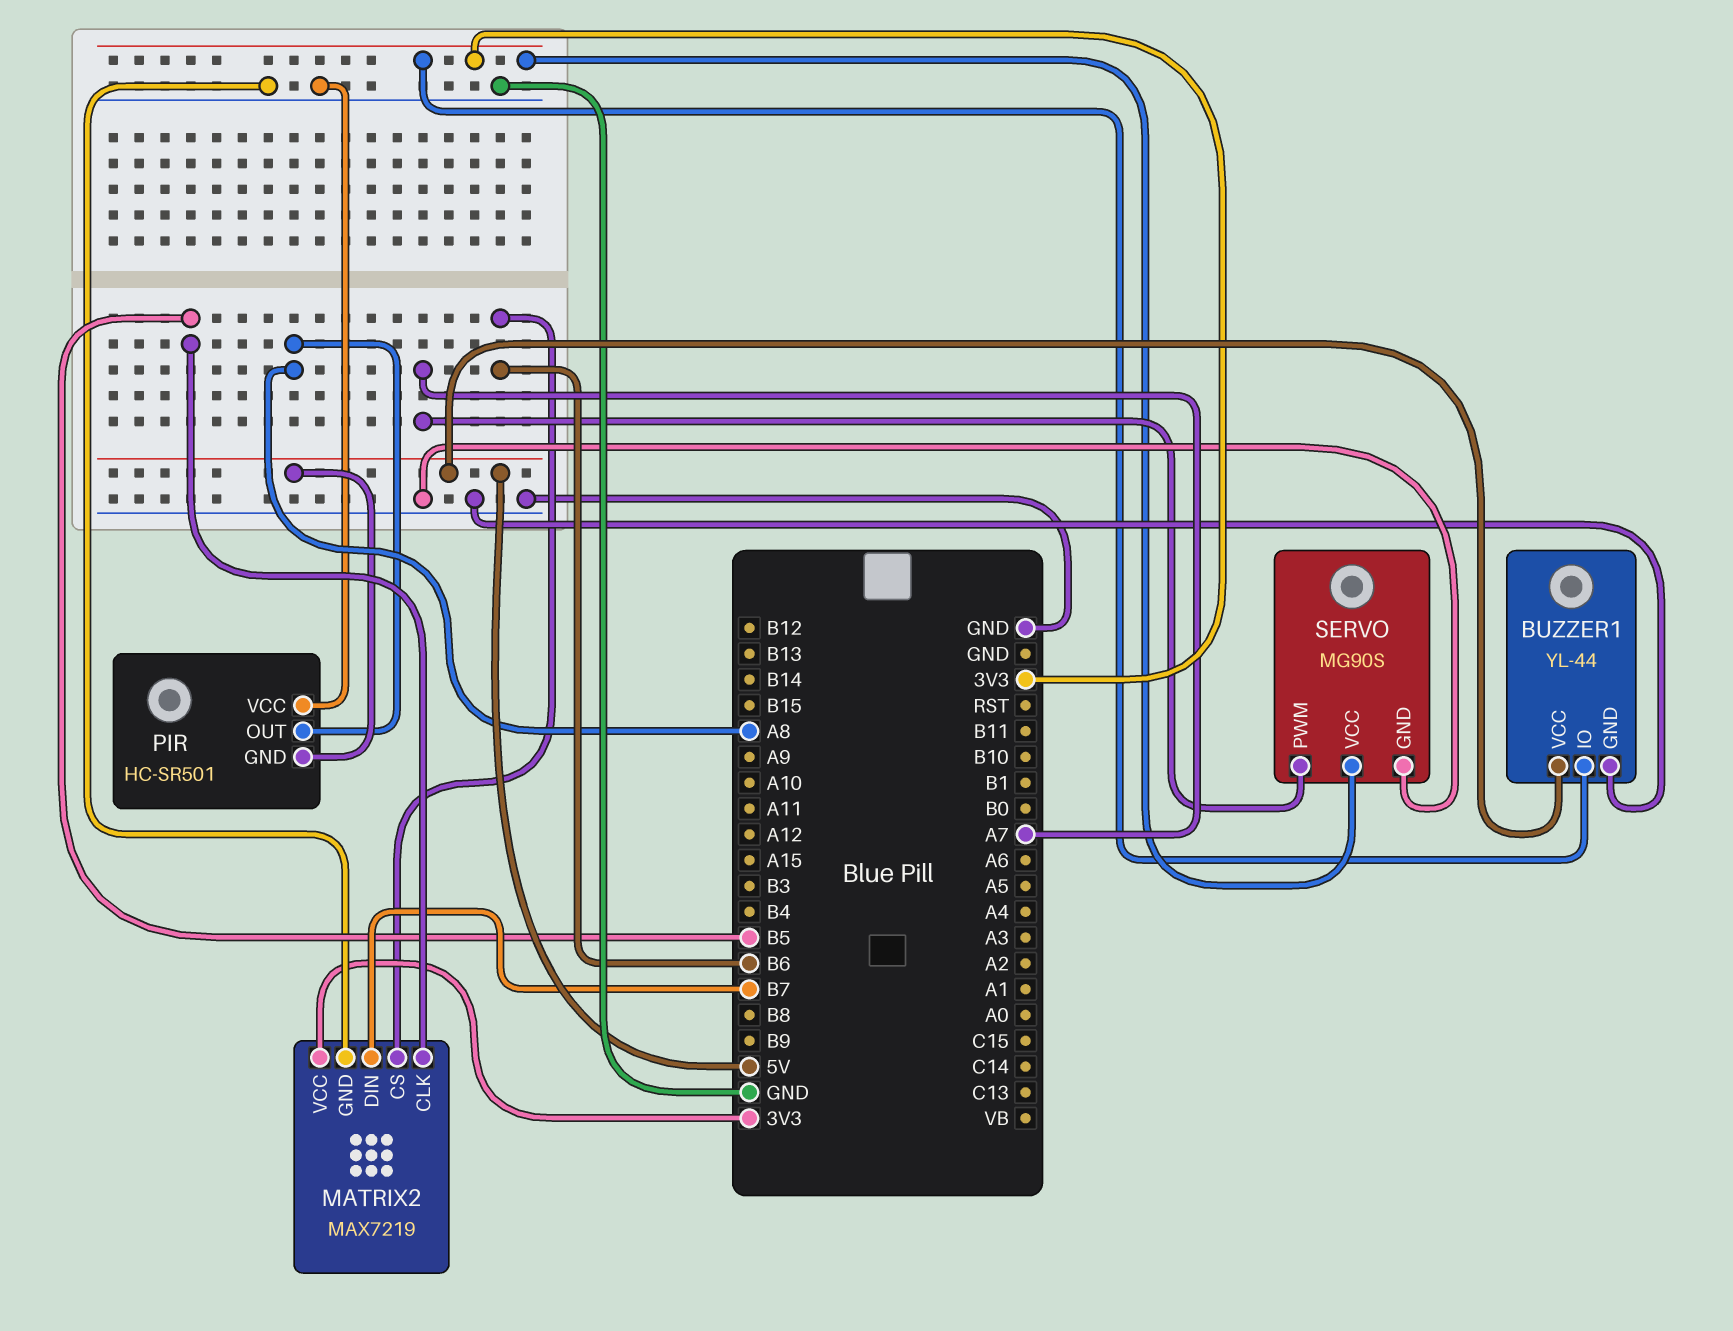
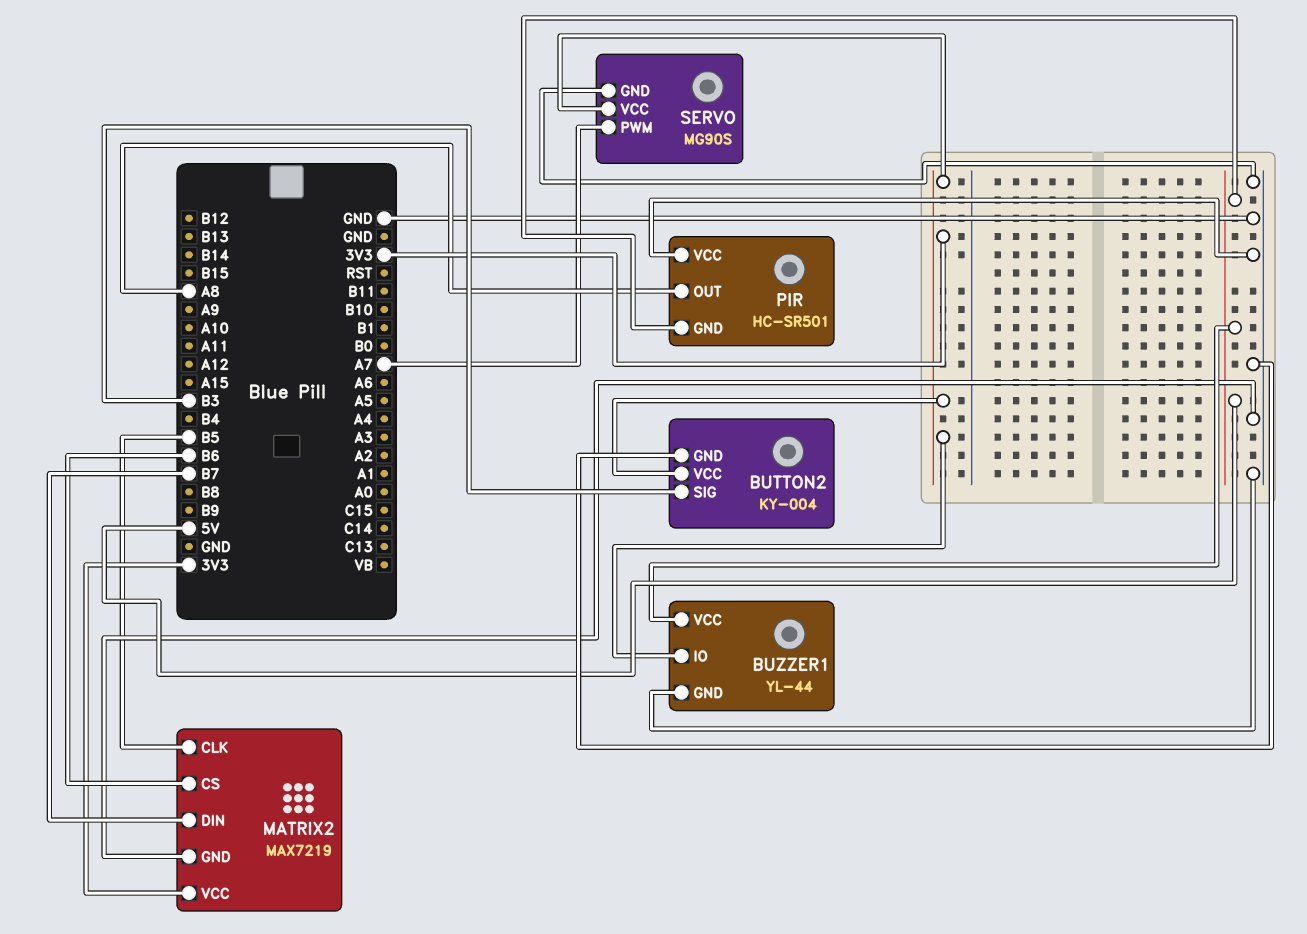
BUTTON2: none -> KY-004
BUTTON2 pin GND: none -> GND
BUTTON2 pin SIG: none -> B3
BUTTON2 pin VCC: none -> 3V3

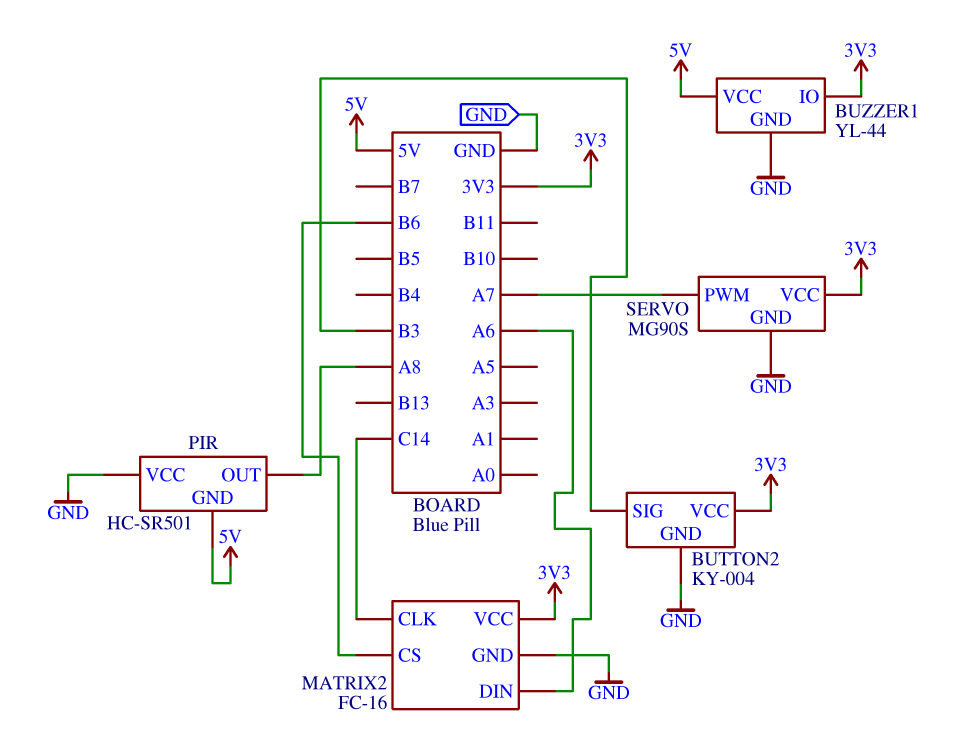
MATRIX2: MAX7219 -> FC-16
MATRIX2 pin CLK: B5 -> C14
MATRIX2 pin DIN: B7 -> A6

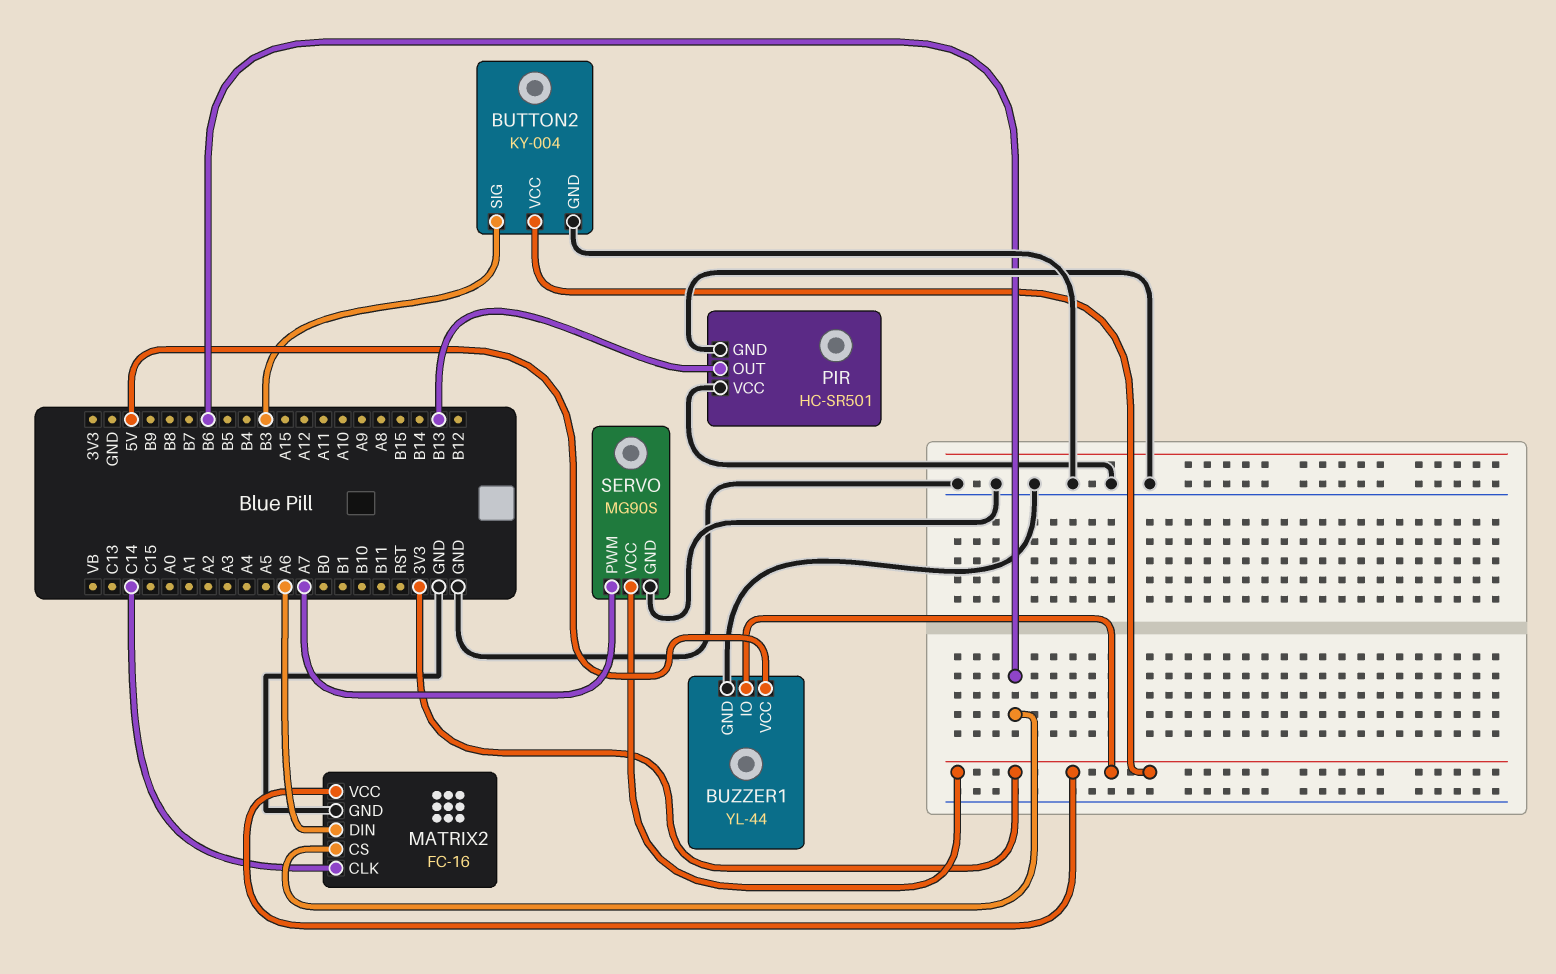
PIR pin GND: 5V -> GND
PIR pin OUT: A8 -> B13

